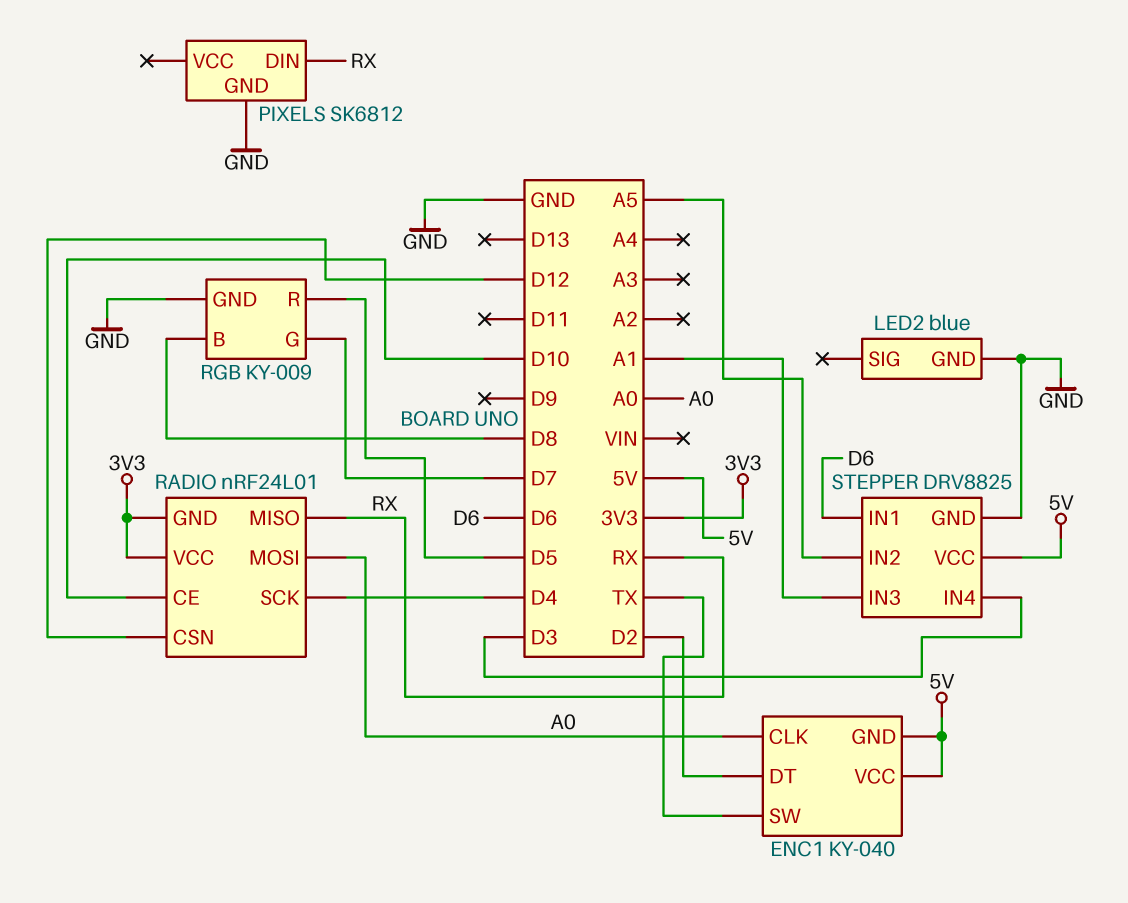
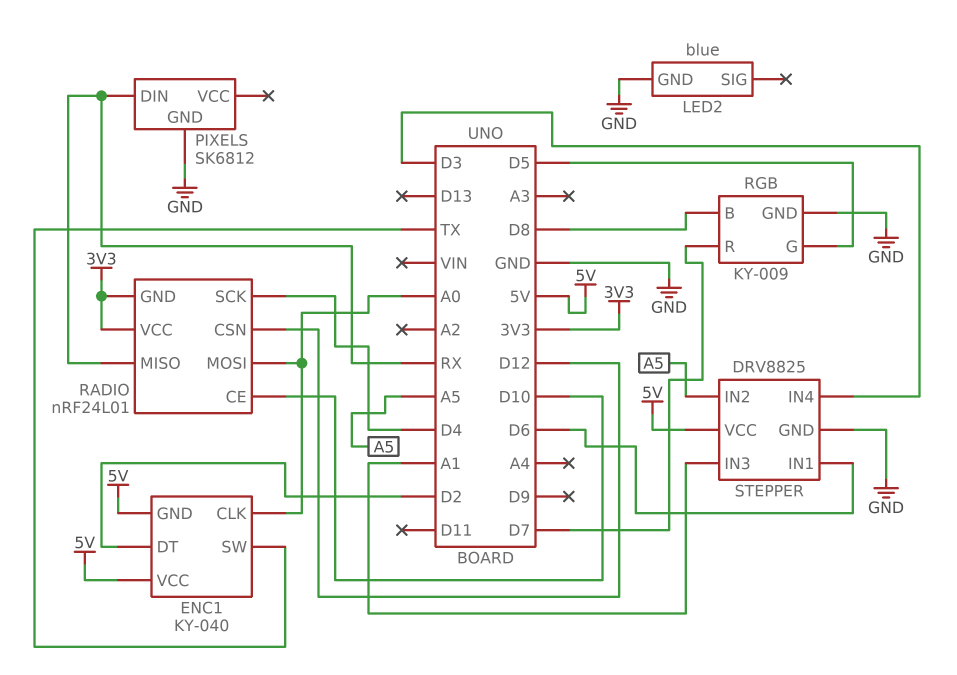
RGB pin G: D7 -> D5
RGB pin R: D5 -> D7

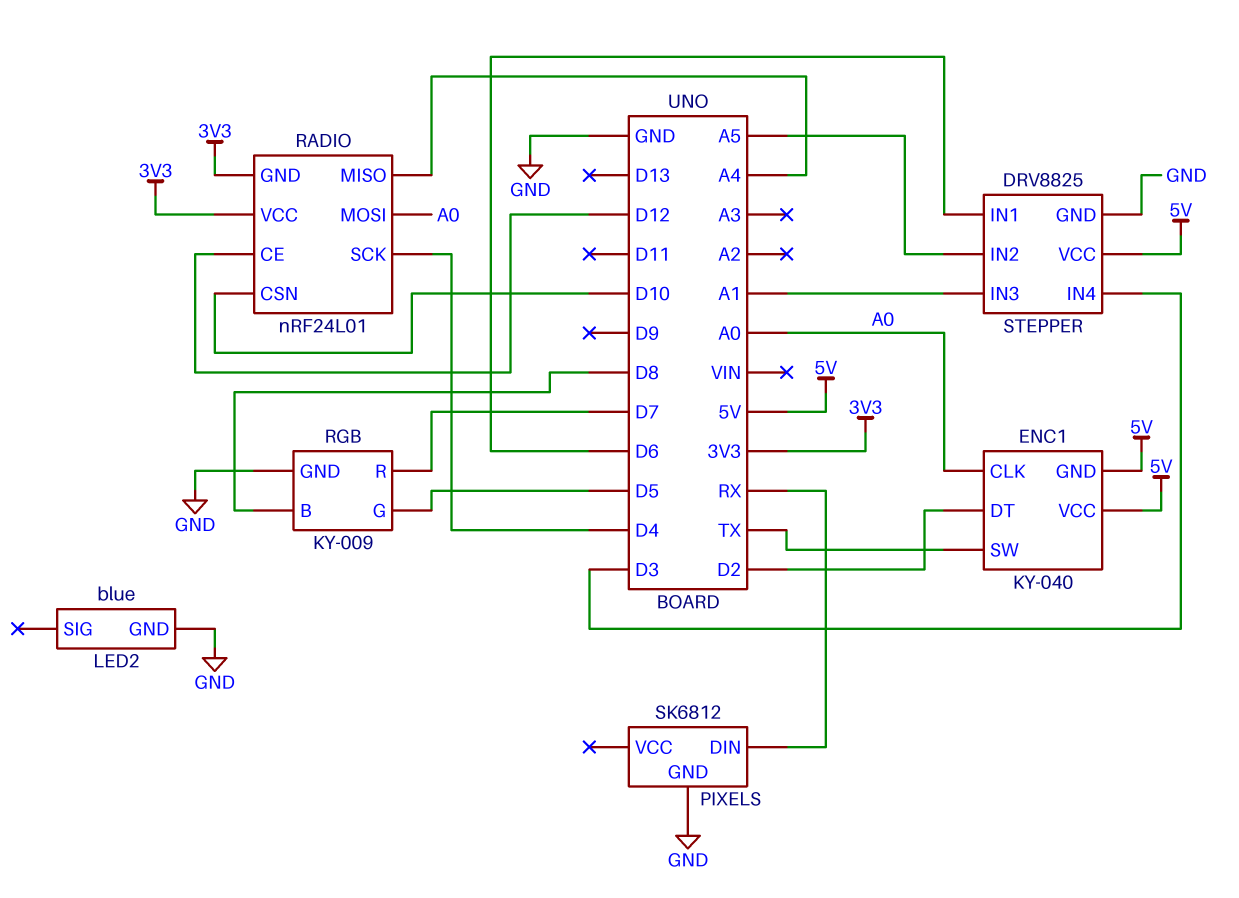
RADIO pin CE: D10 -> D12
RADIO pin CSN: D12 -> D10
RADIO pin MISO: RX -> A4

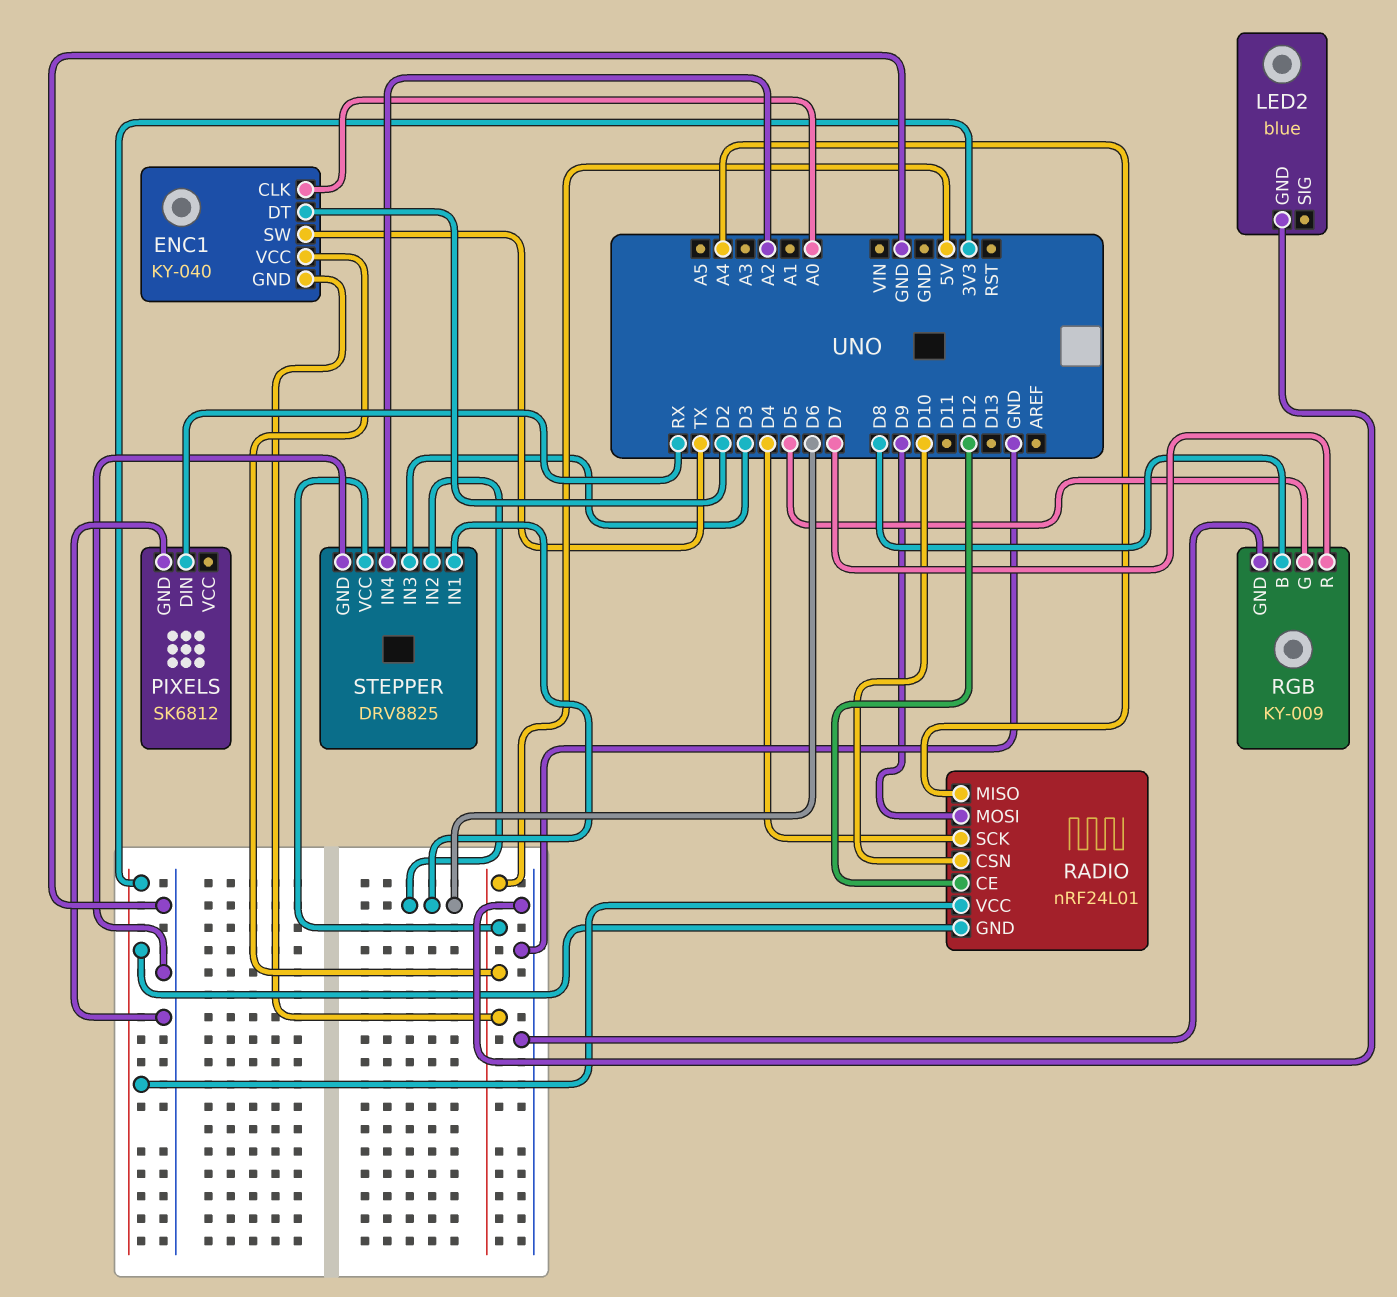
RADIO pin MOSI: A0 -> D9
STEPPER pin IN2: A5 -> D6
STEPPER pin IN3: A1 -> D3
STEPPER pin IN4: D3 -> A2

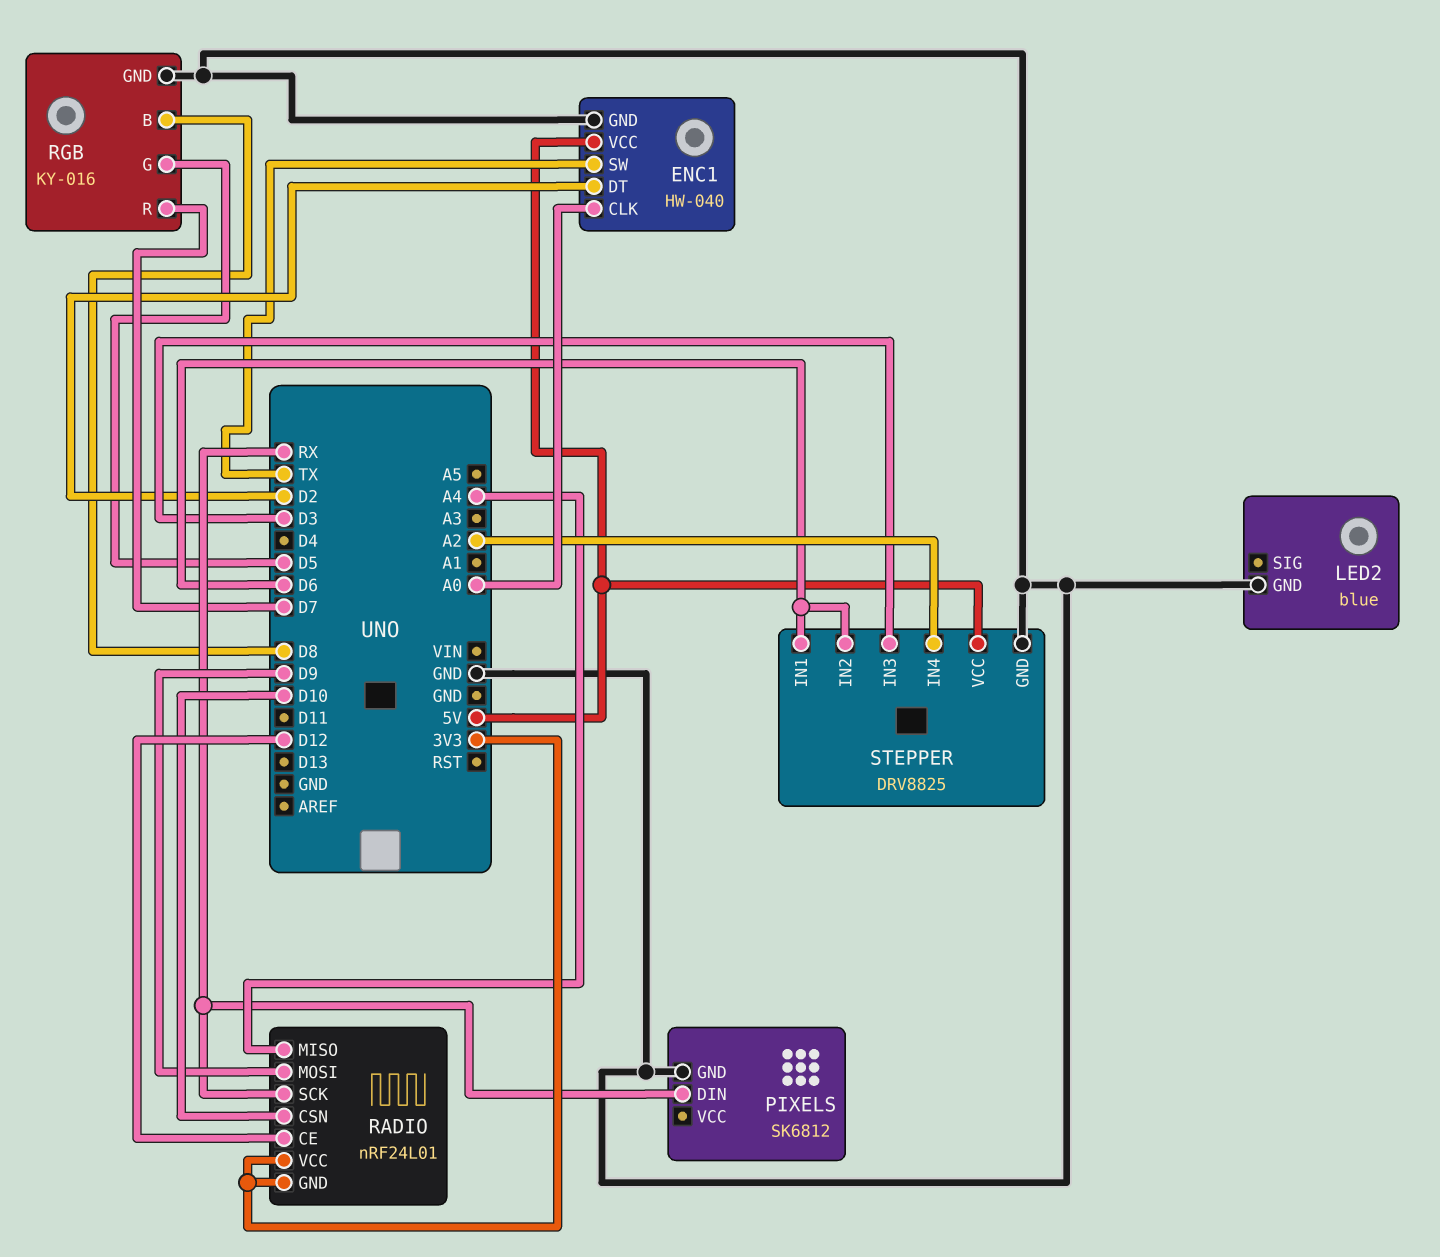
ENC1: KY-040 -> HW-040
ENC1 pin GND: 5V -> GND
RADIO pin SCK: D4 -> RX
RGB: KY-009 -> KY-016

